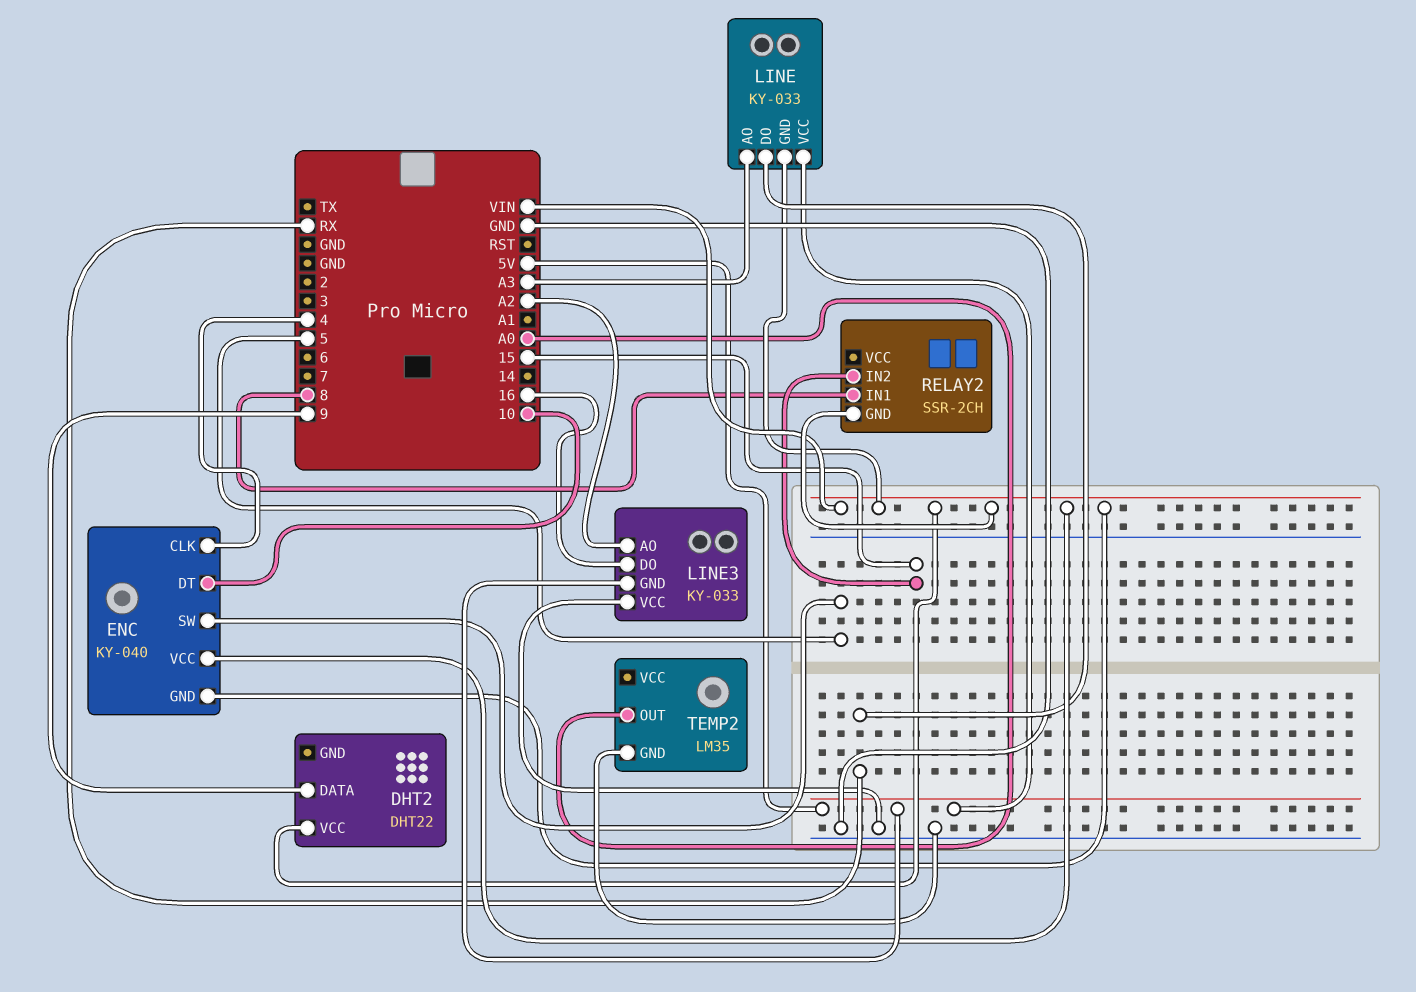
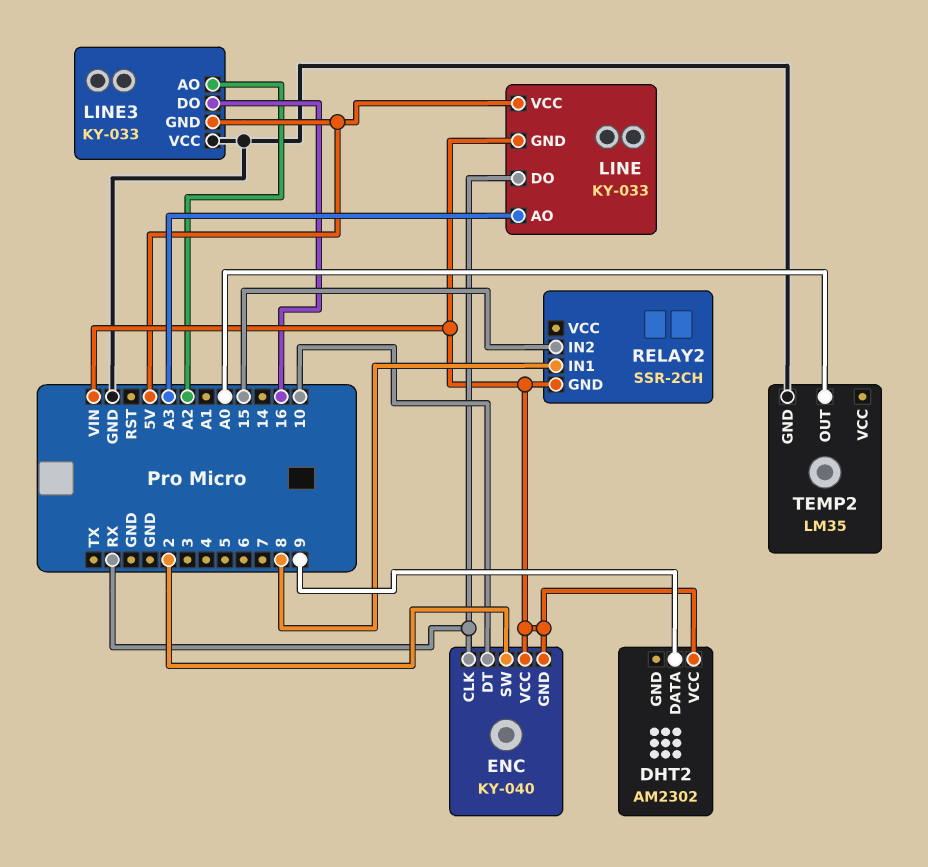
DHT2: DHT22 -> AM2302
ENC pin CLK: 4 -> RX
ENC pin SW: 5 -> 2

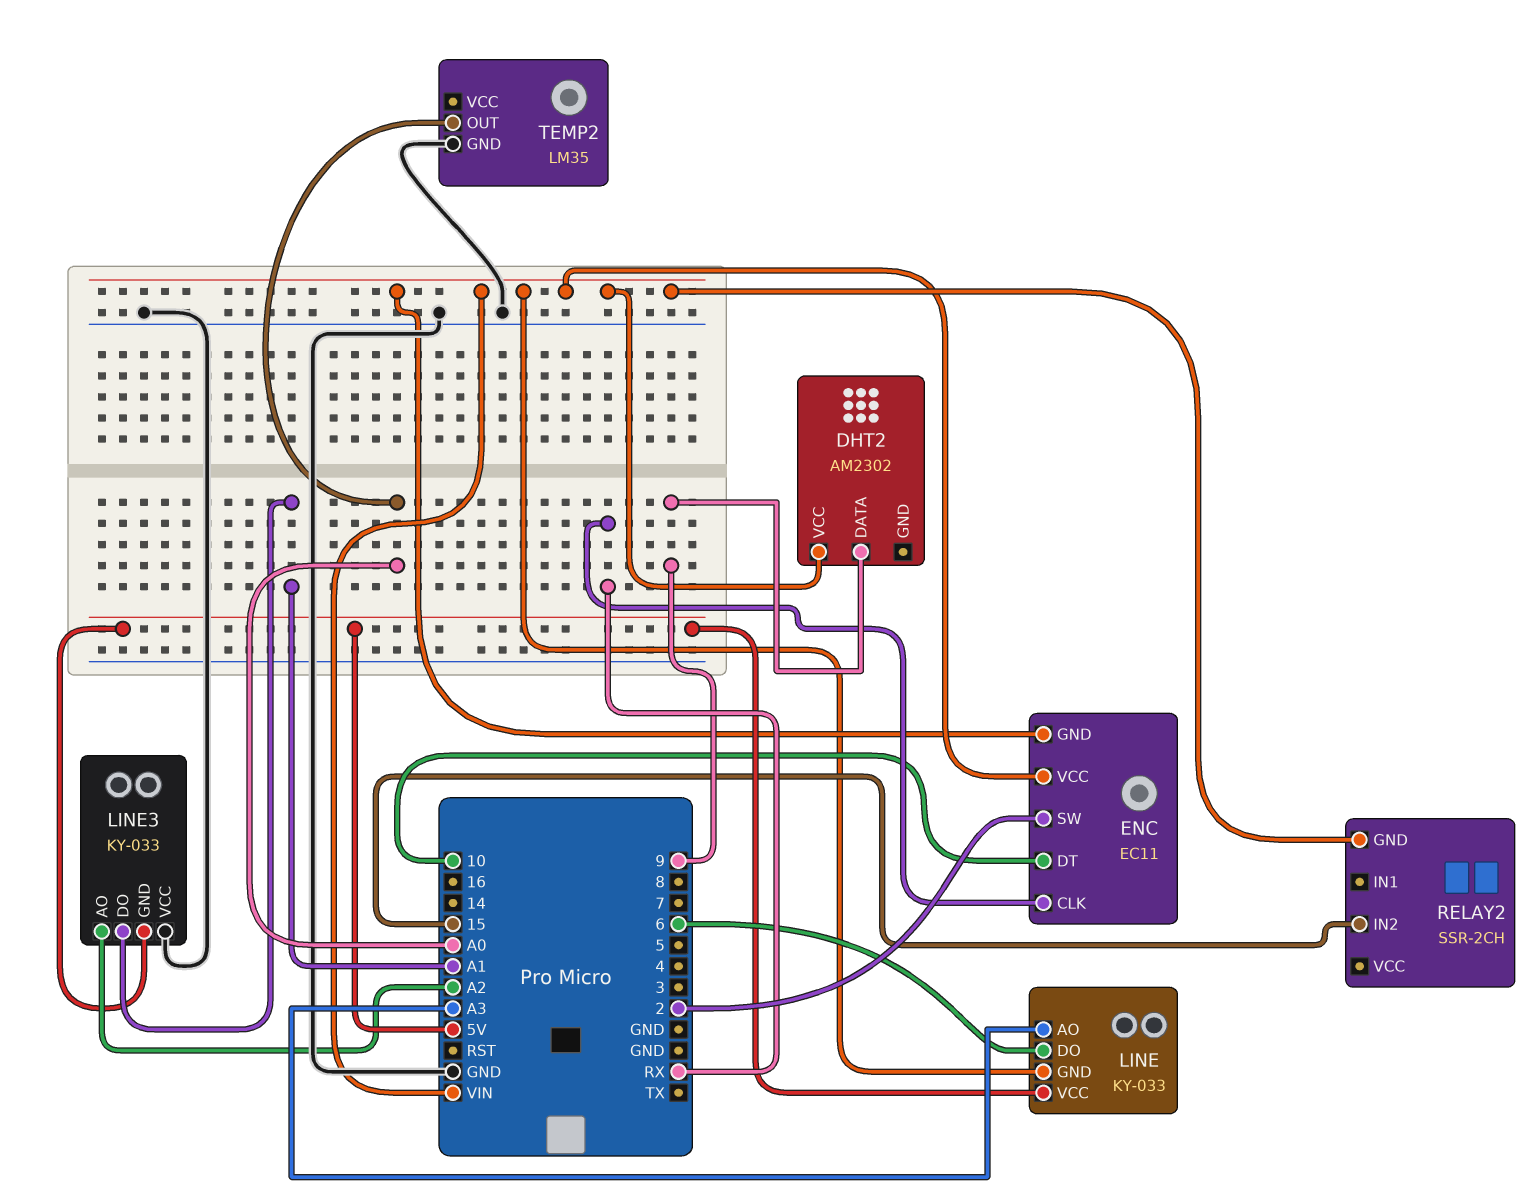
ENC: KY-040 -> EC11
LINE pin DO: RX -> 6
LINE3 pin DO: 16 -> A1
RELAY2 pin IN1: 8 -> none

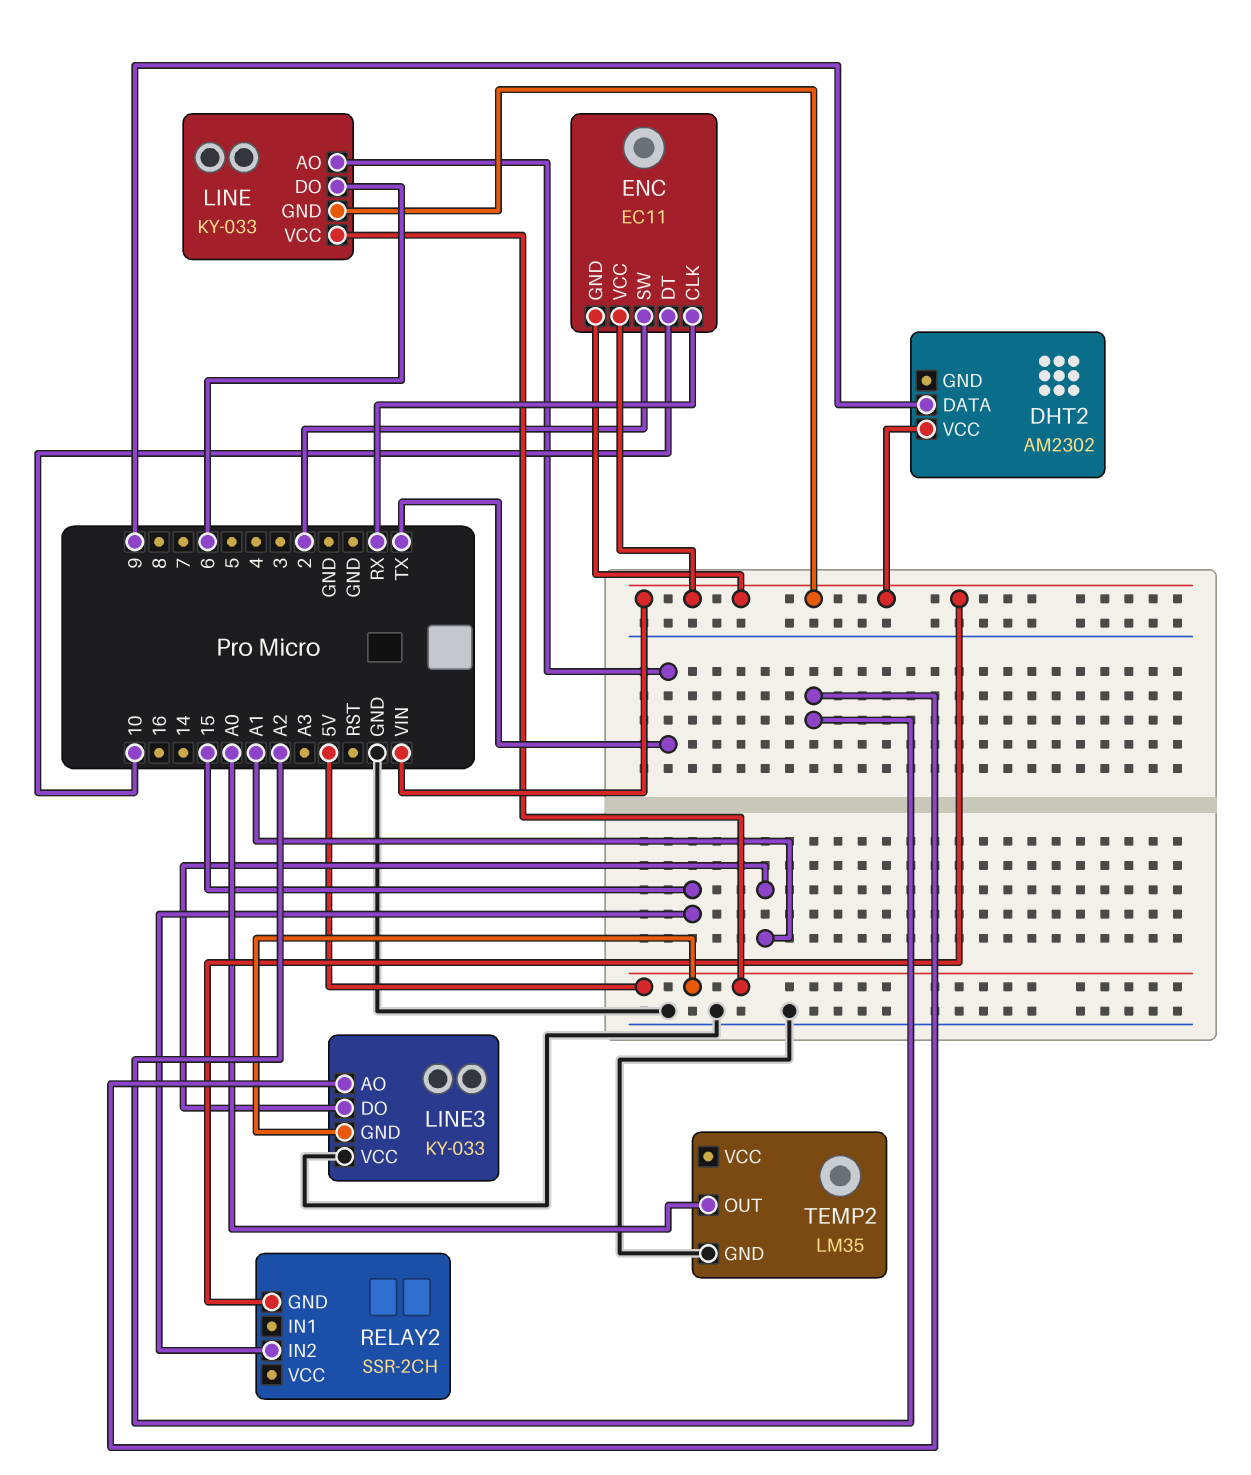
LINE pin AO: A3 -> TX

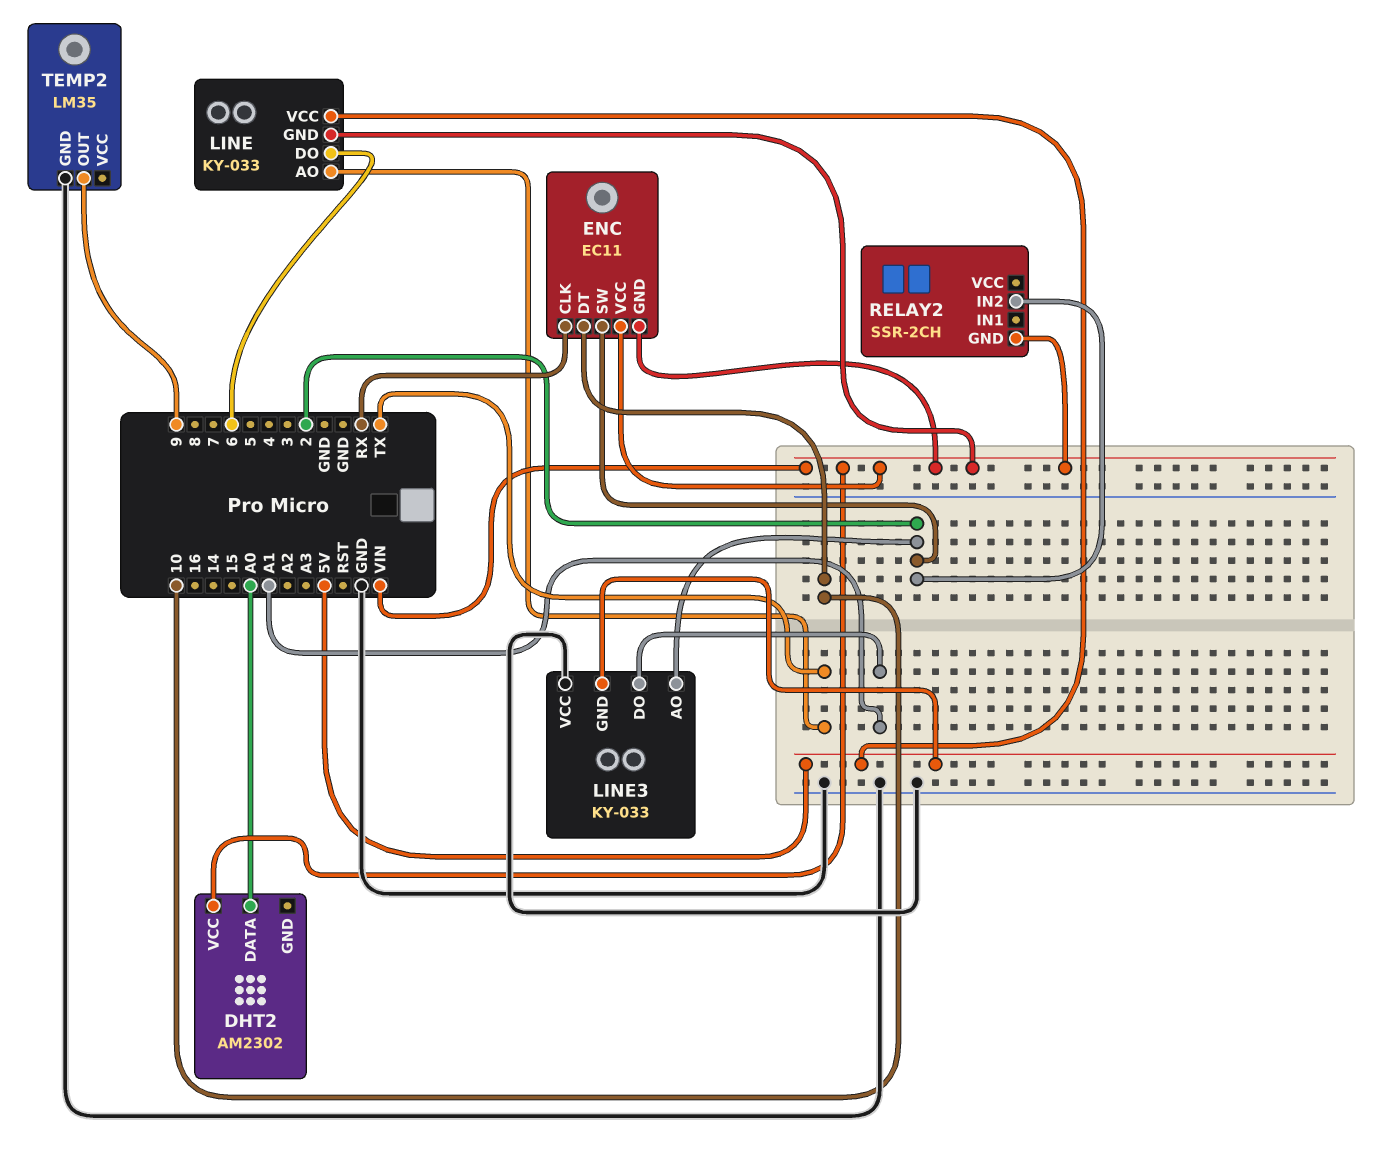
DHT2 pin DATA: 9 -> A0
LINE3 pin AO: A2 -> 2
RELAY2 pin IN2: 15 -> 2
TEMP2 pin OUT: A0 -> 9

